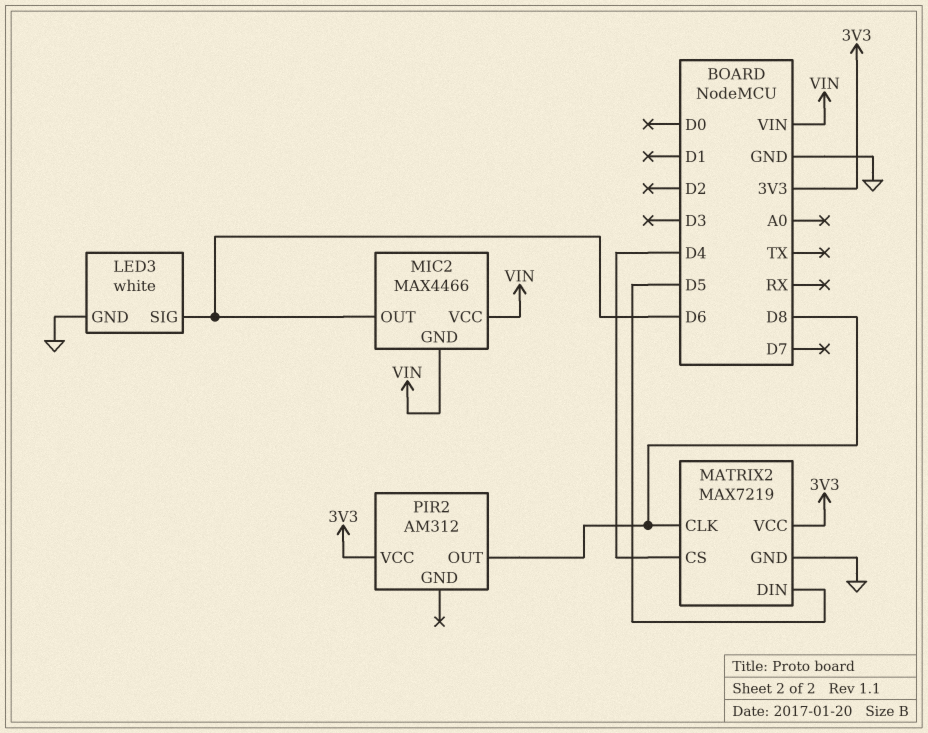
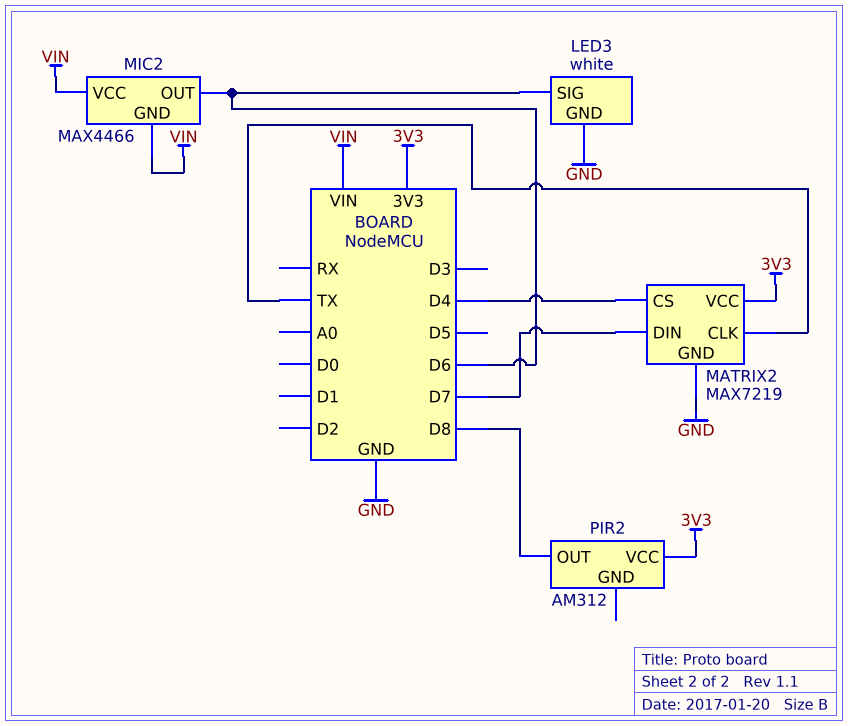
MATRIX2 pin CLK: D8 -> TX
MATRIX2 pin DIN: D5 -> D7

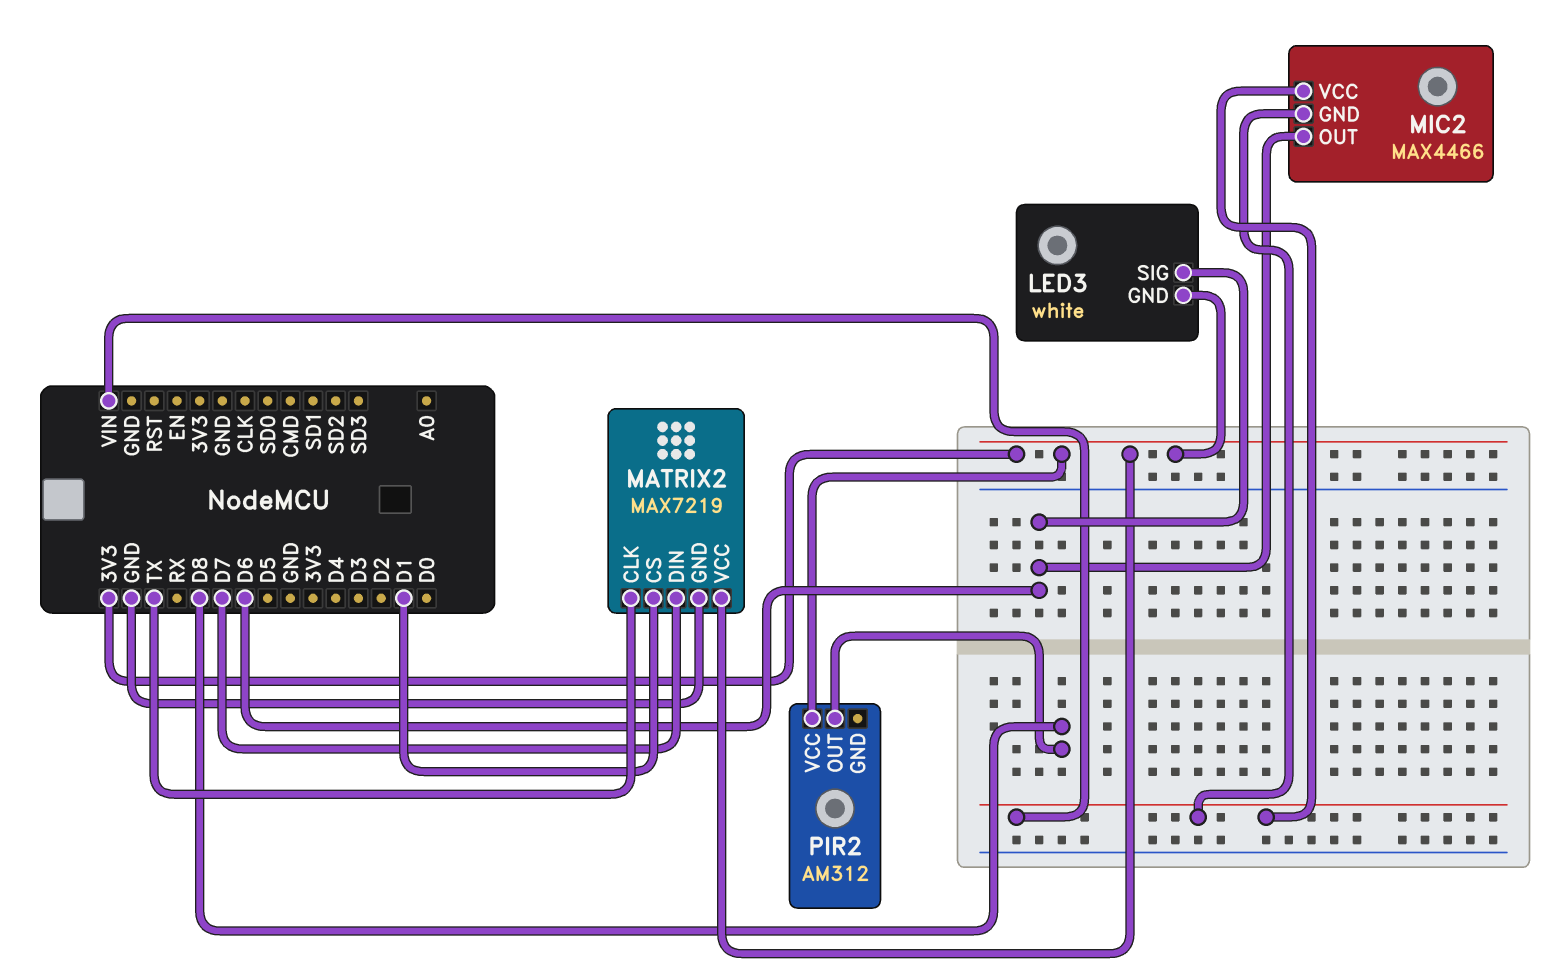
LED3 pin GND: GND -> 3V3
MATRIX2 pin CS: D4 -> D1

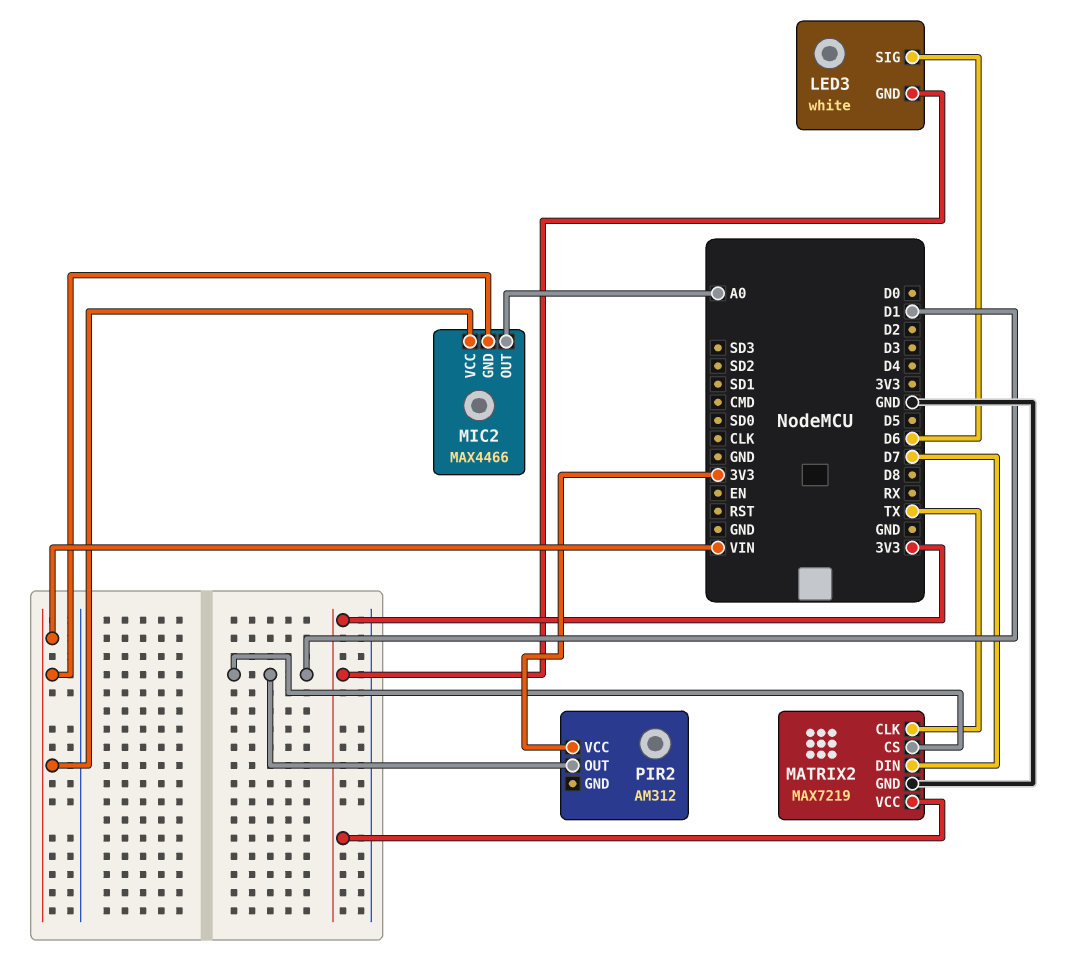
MIC2 pin OUT: D6 -> A0
PIR2 pin OUT: D8 -> D1

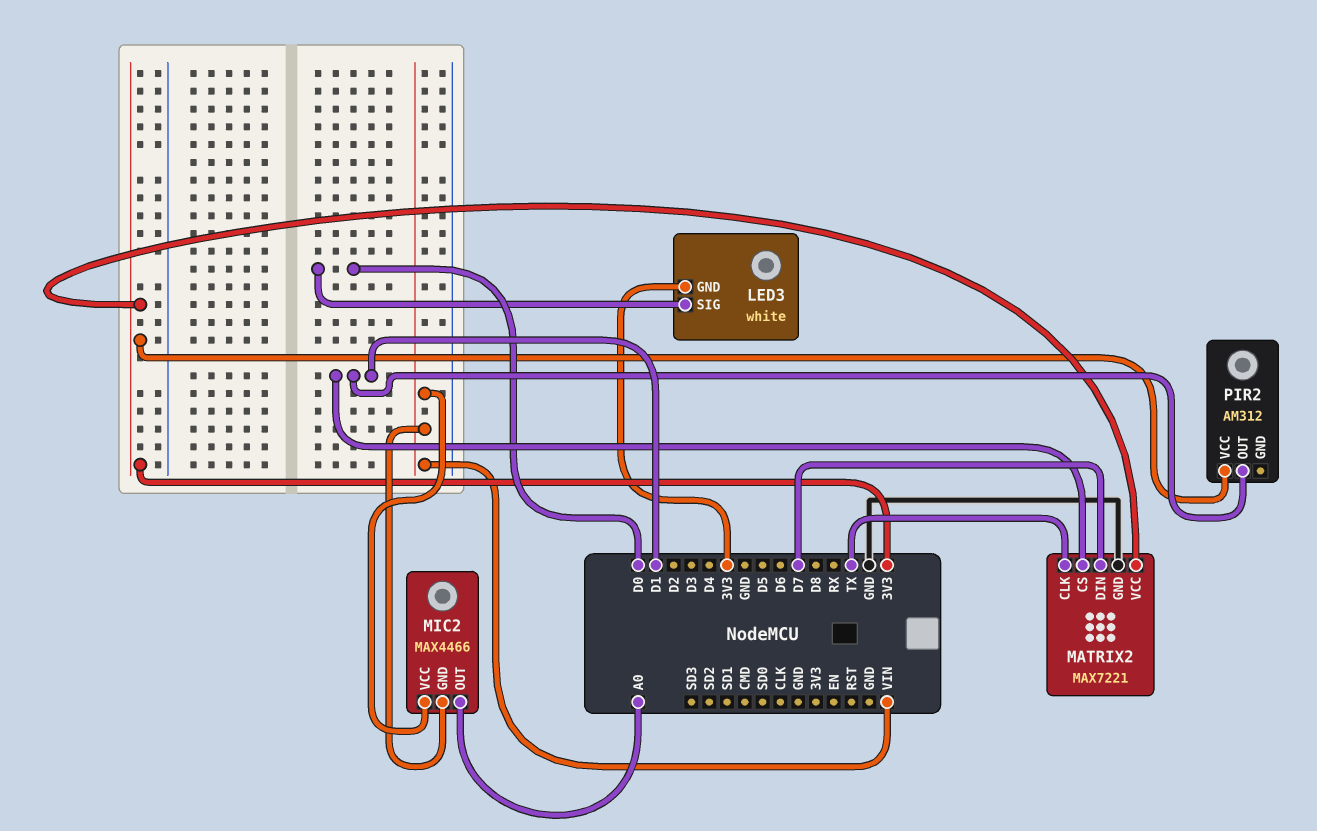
LED3 pin SIG: D6 -> D0
MATRIX2: MAX7219 -> MAX7221

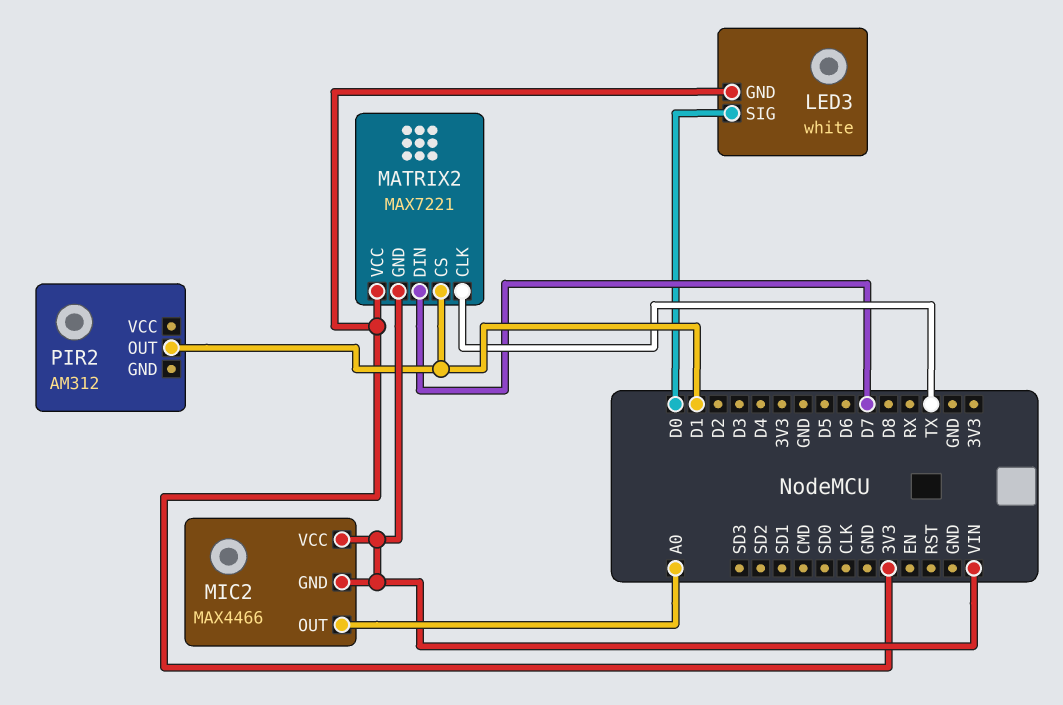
MATRIX2 pin GND: GND -> VIN
PIR2 pin VCC: 3V3 -> none

